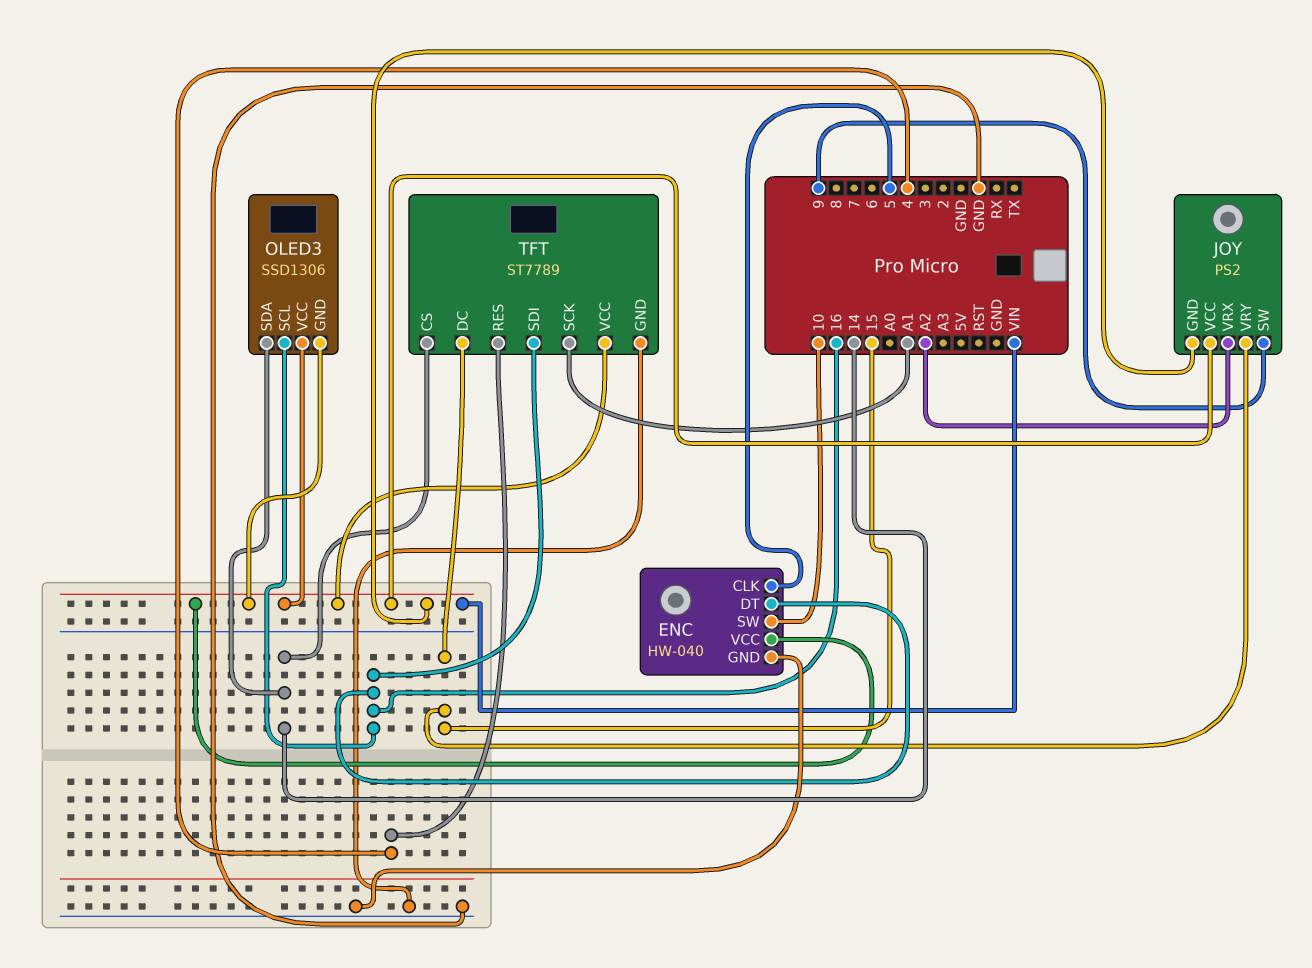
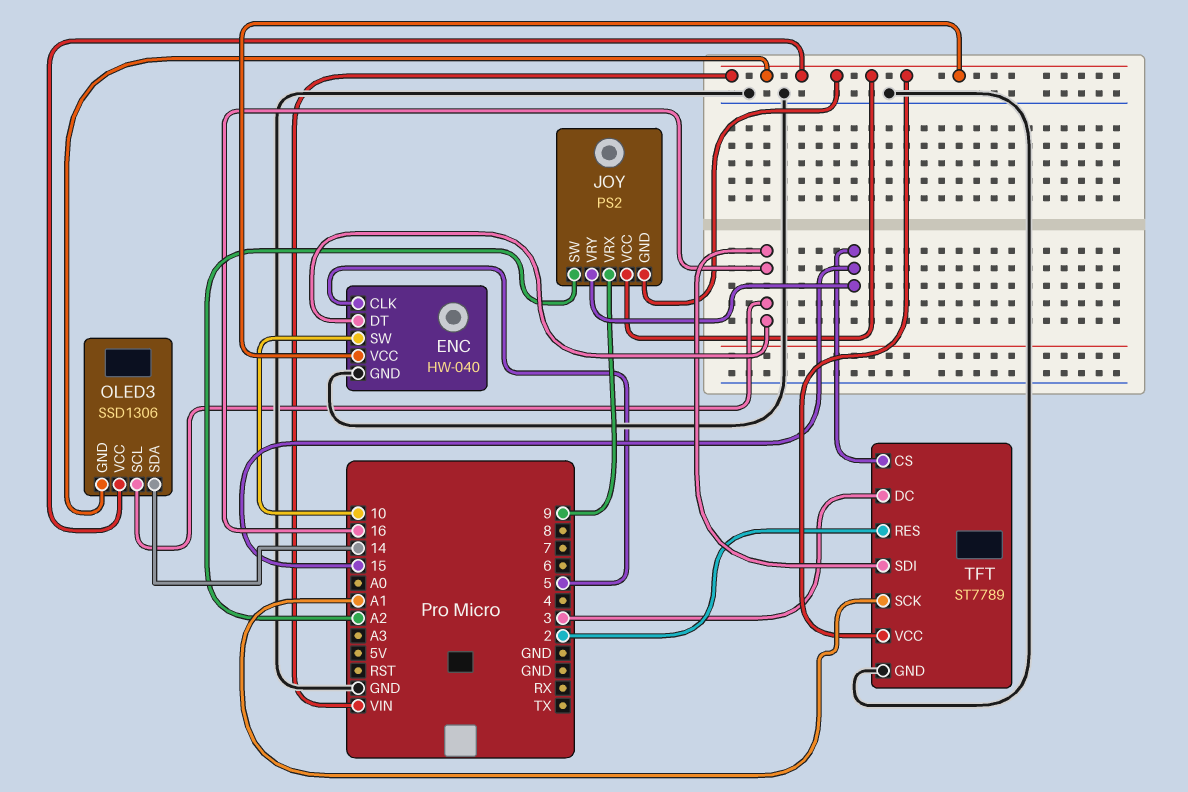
JOY pin SW: 9 -> A2
JOY pin VRX: A2 -> 9
TFT pin CS: 14 -> 15
TFT pin DC: 15 -> 3
TFT pin RES: 4 -> 2

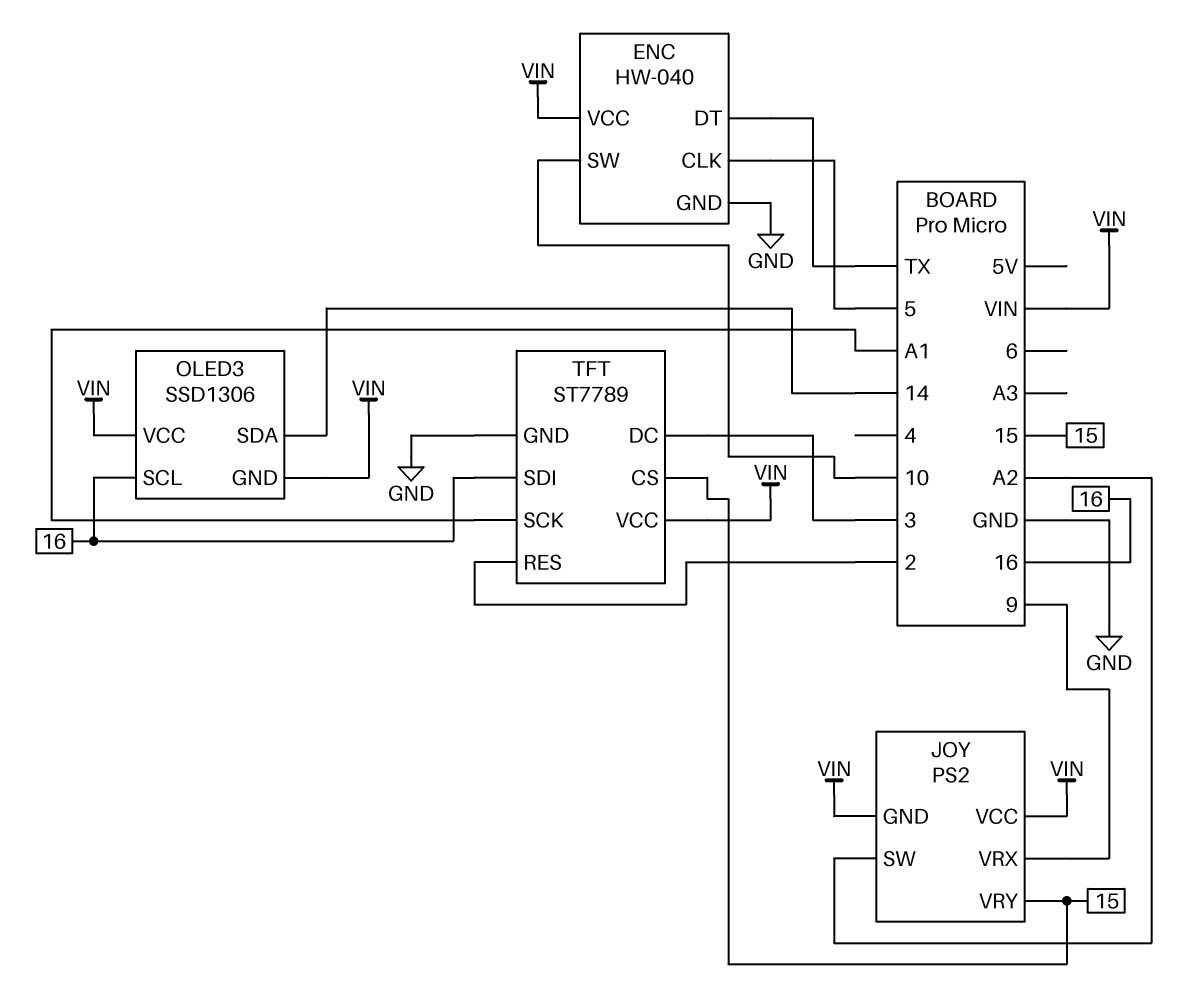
ENC pin DT: 16 -> TX

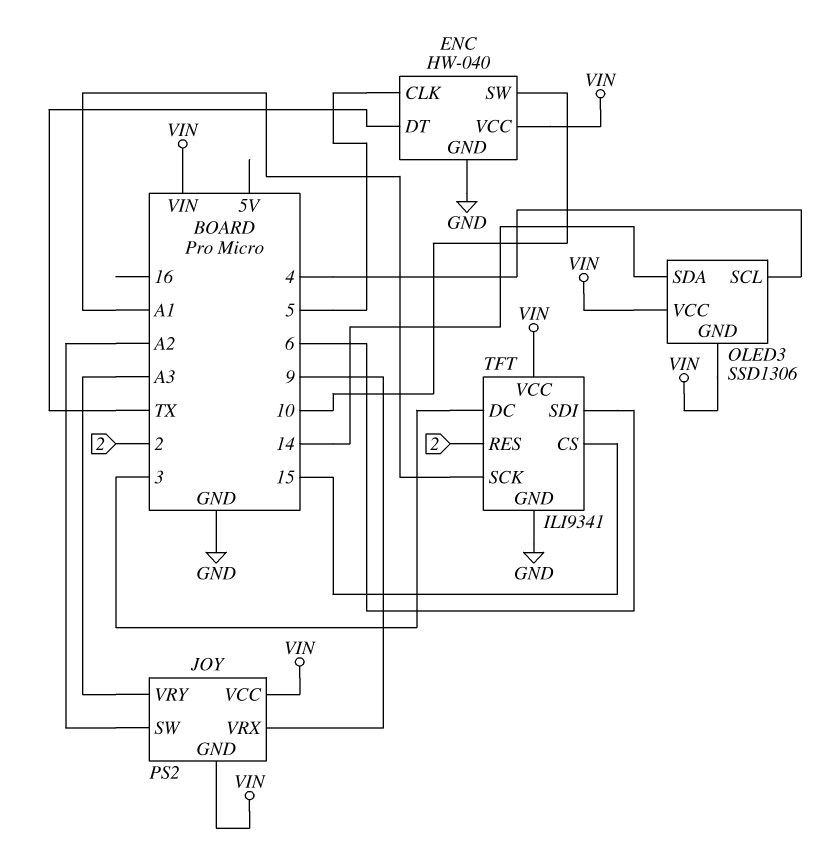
JOY pin VRY: 15 -> A3
OLED3 pin SCL: 16 -> 4
TFT: ST7789 -> ILI9341
TFT pin SDI: 16 -> 6

